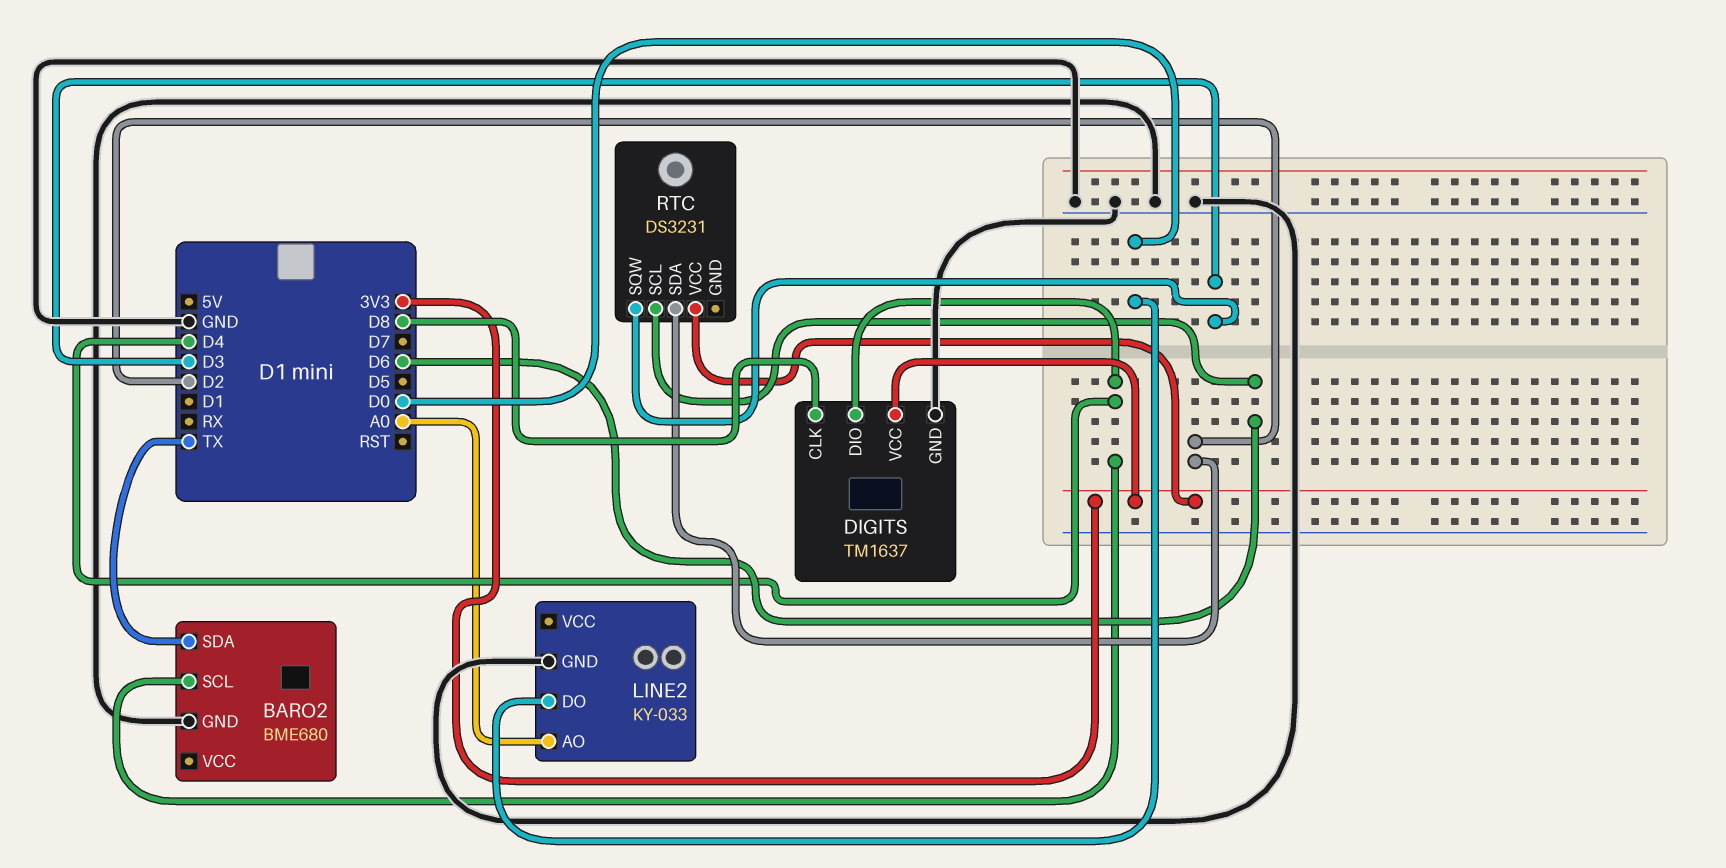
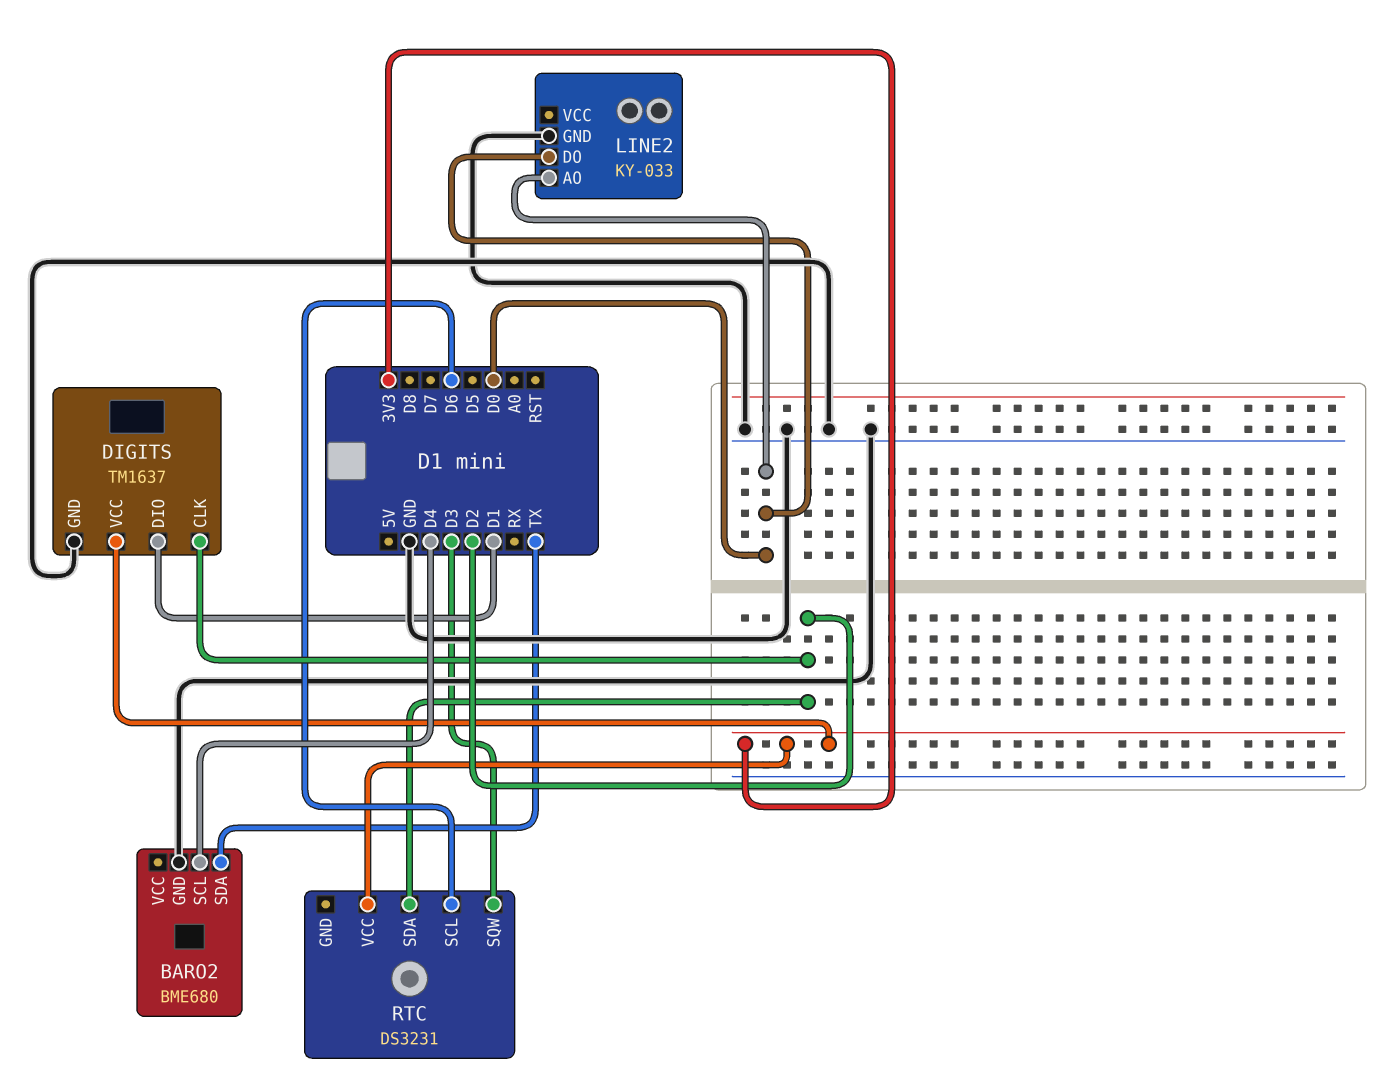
DIGITS pin CLK: D8 -> D2
DIGITS pin DIO: D4 -> D1
LINE2 pin AO: A0 -> D0

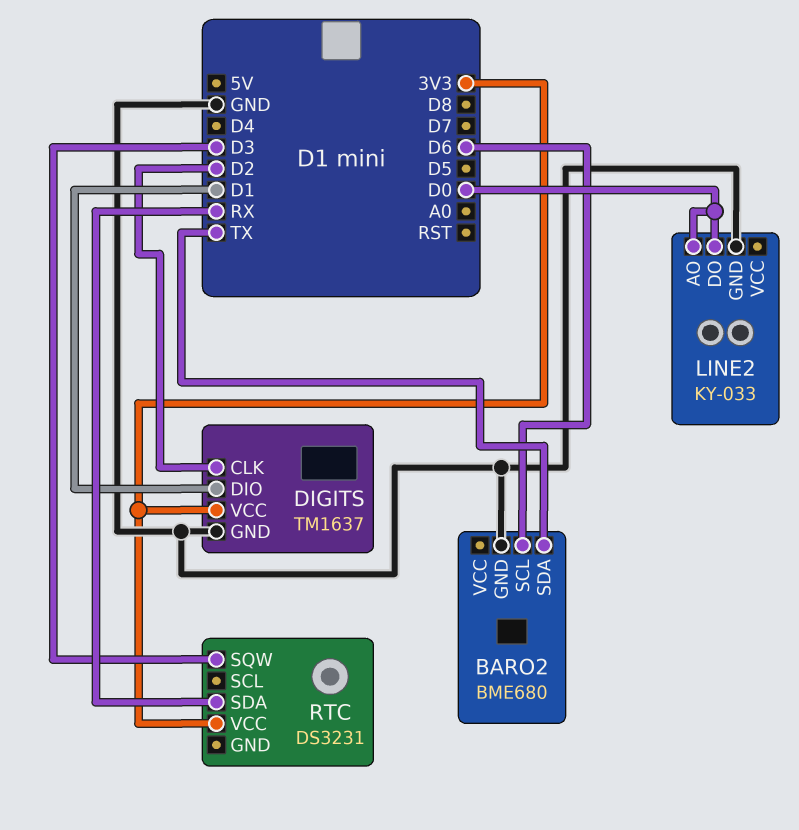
BARO2 pin SCL: D4 -> D6
RTC pin SCL: D6 -> none
RTC pin SDA: D2 -> RX

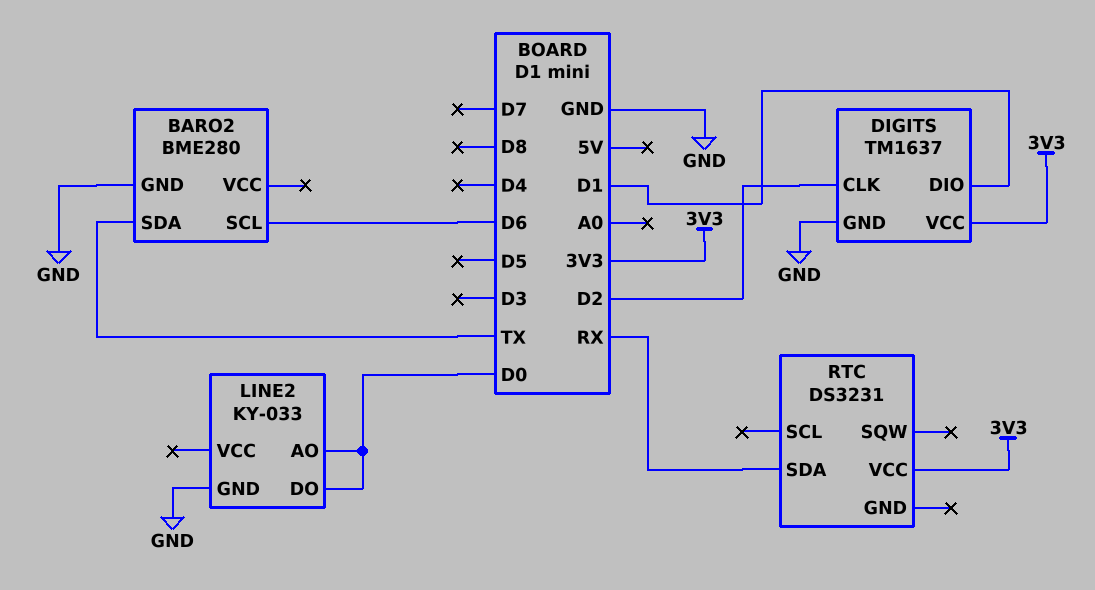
BARO2: BME680 -> BME280
RTC pin SQW: D3 -> none

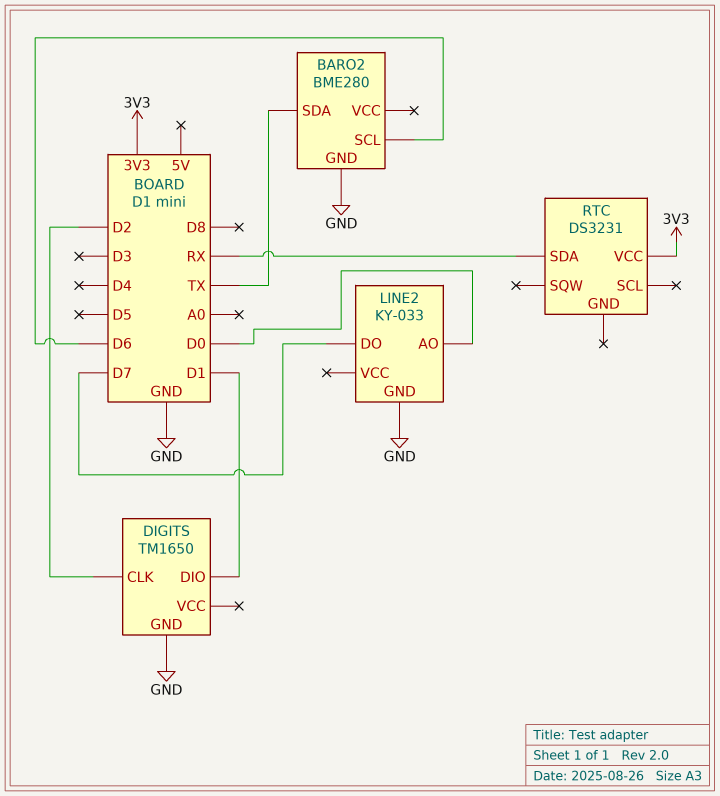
DIGITS: TM1637 -> TM1650
DIGITS pin VCC: 3V3 -> none
LINE2 pin DO: D0 -> D7

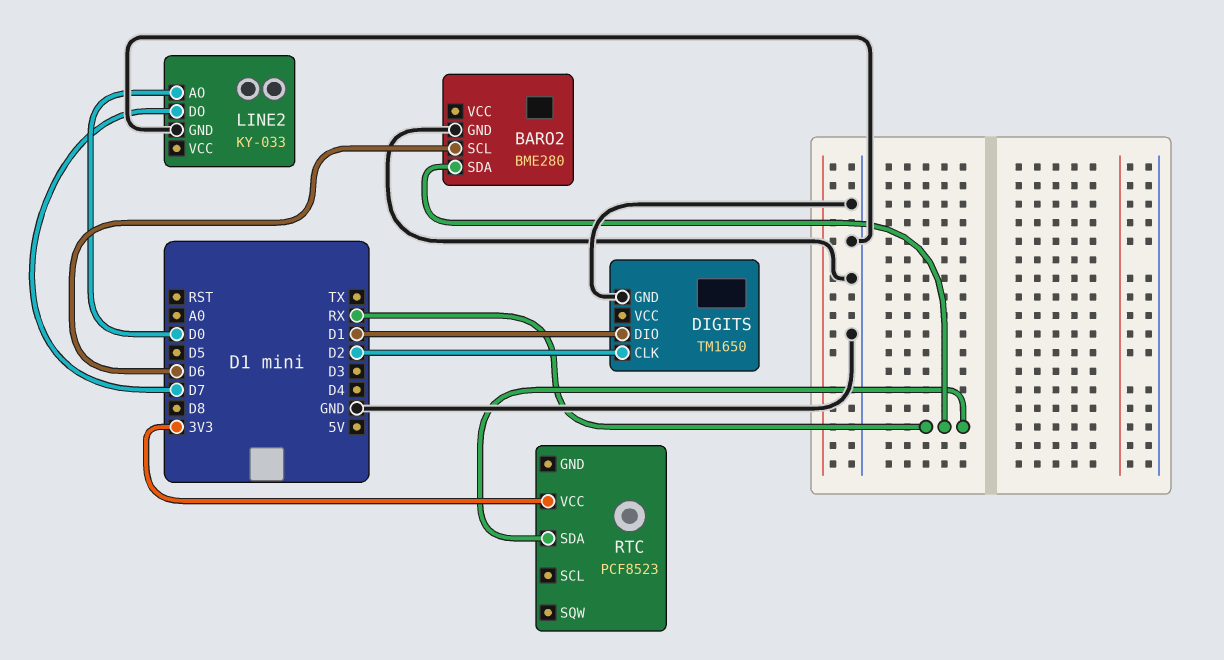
BARO2 pin SDA: TX -> RX
RTC: DS3231 -> PCF8523

